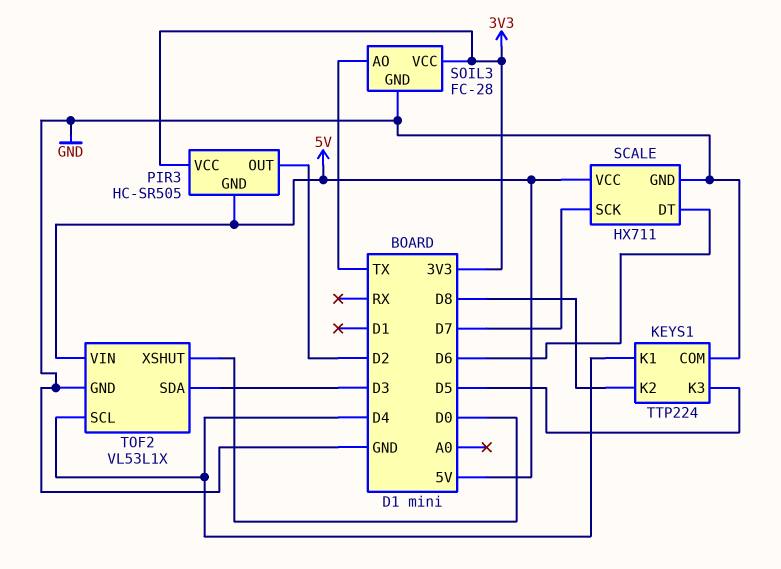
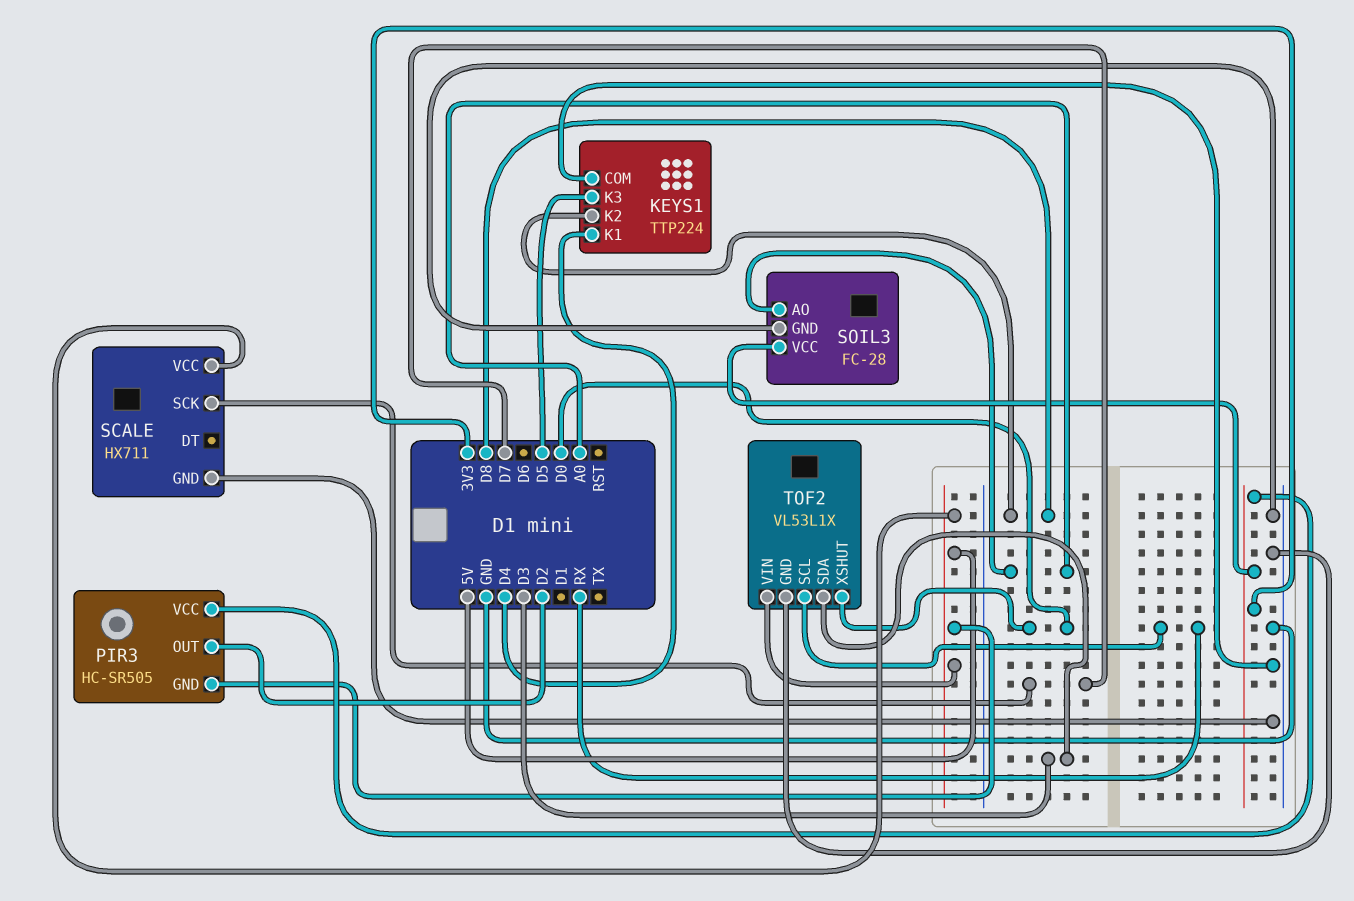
SCALE pin DT: D6 -> none
SOIL3 pin AO: TX -> A0
TOF2 pin SCL: D4 -> RX

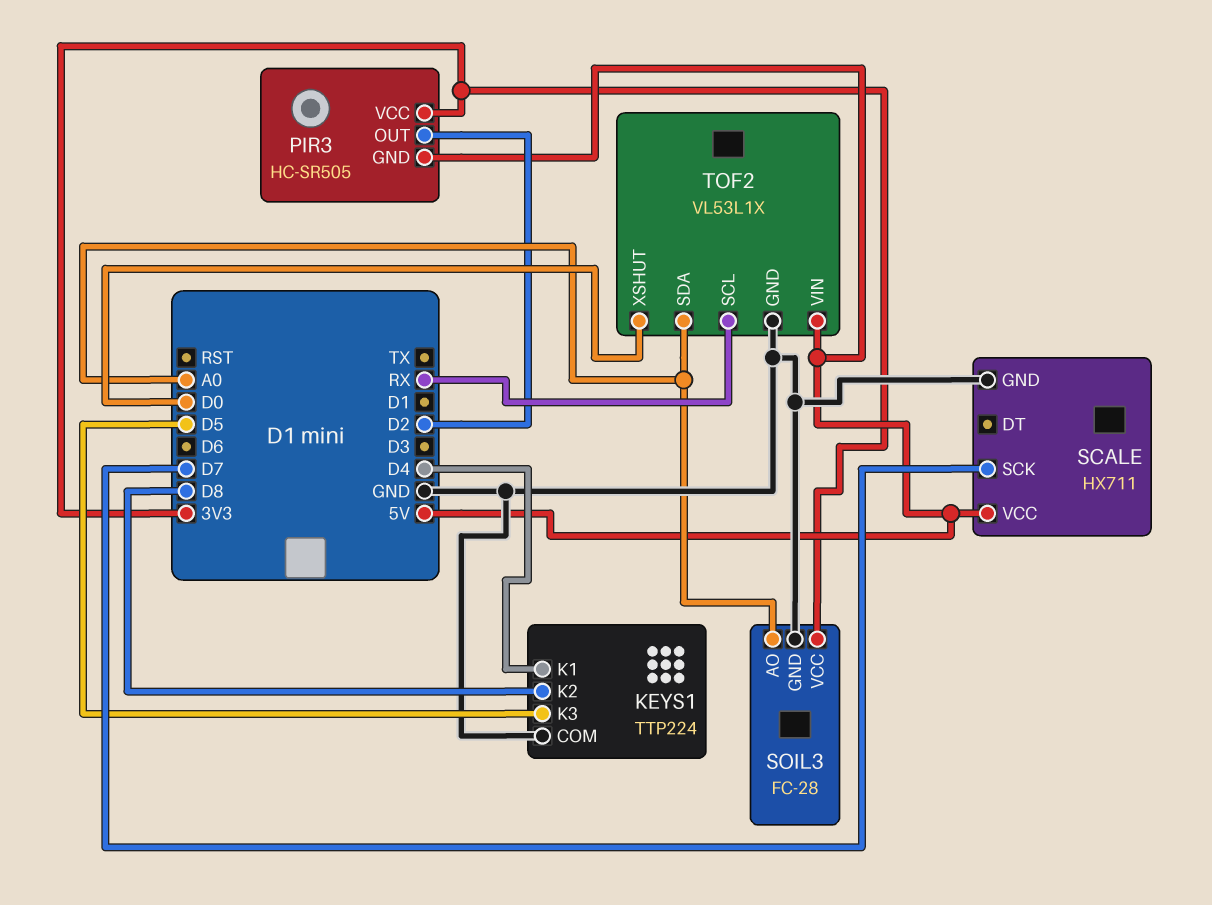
TOF2 pin SDA: D3 -> A0

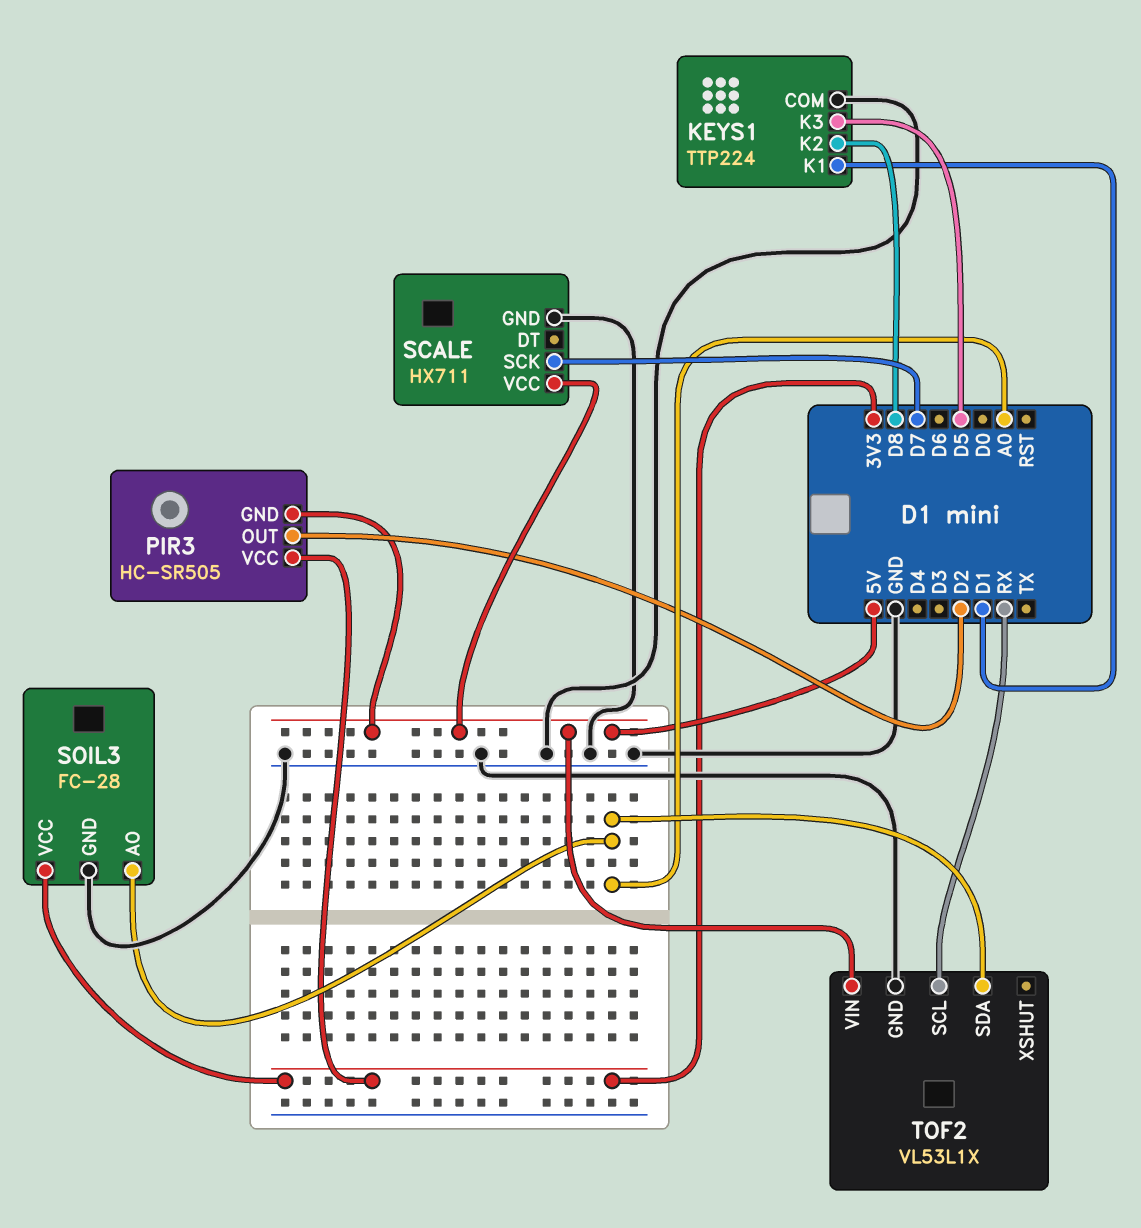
KEYS1 pin K1: D4 -> D1
TOF2 pin XSHUT: D0 -> none

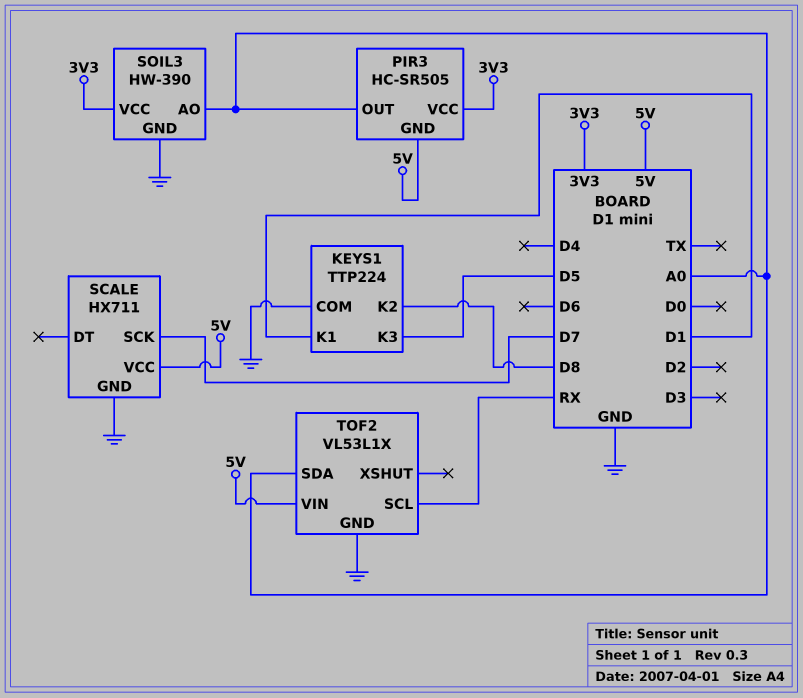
PIR3 pin OUT: D2 -> A0
SOIL3: FC-28 -> HW-390

